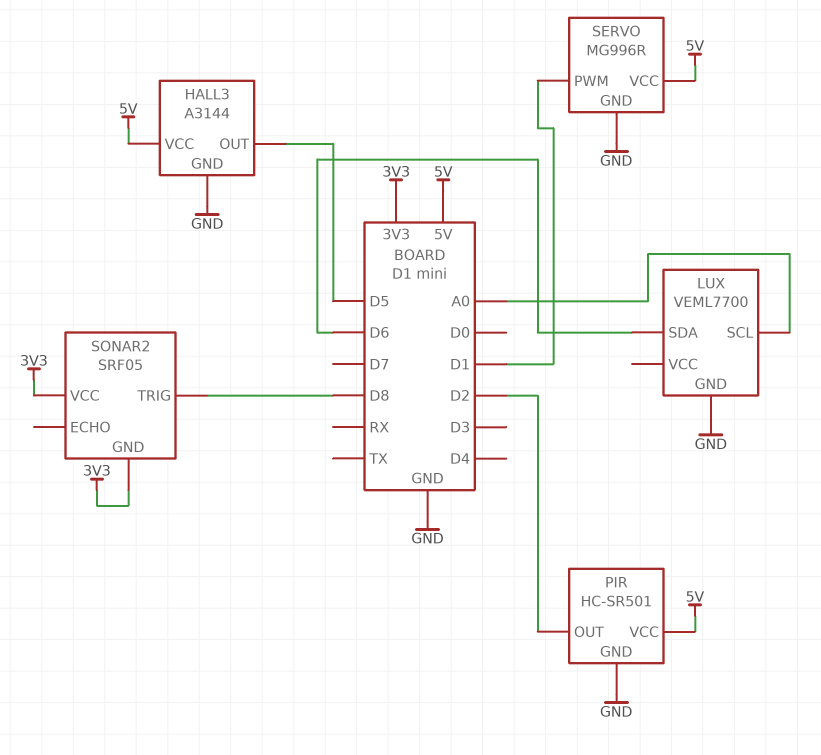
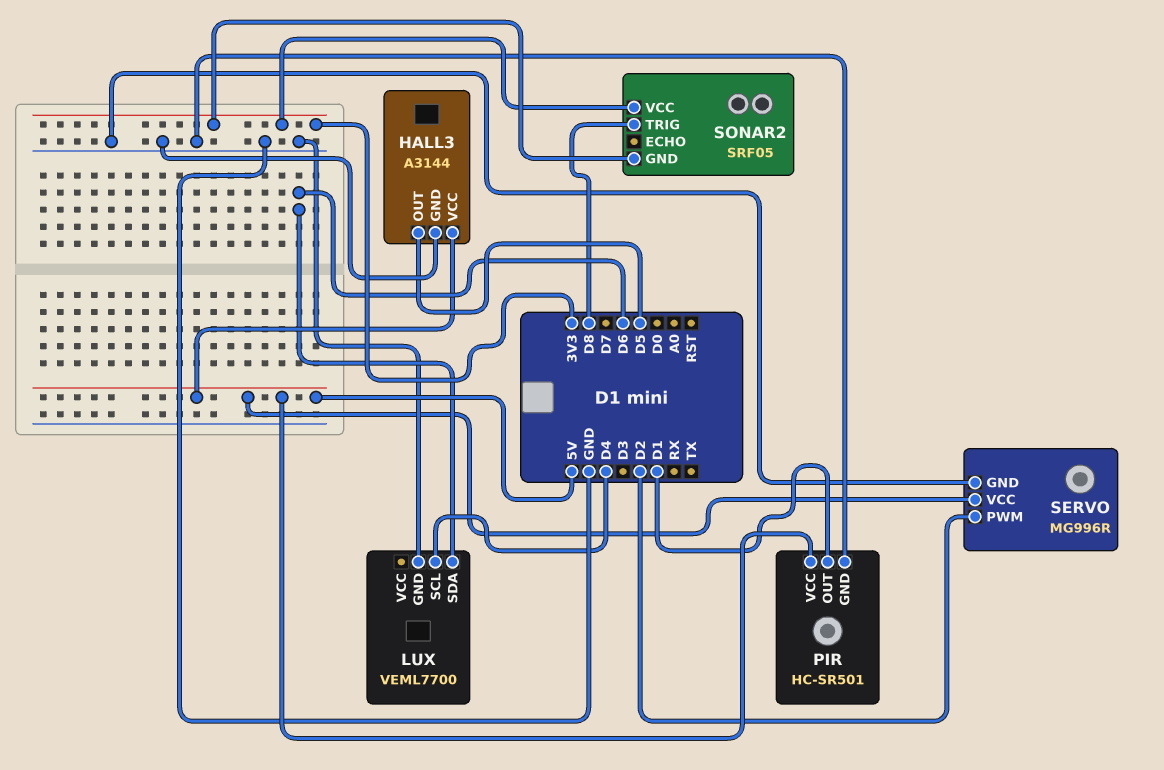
LUX pin SCL: A0 -> D4
PIR pin OUT: D2 -> D1
SERVO pin PWM: D1 -> D2

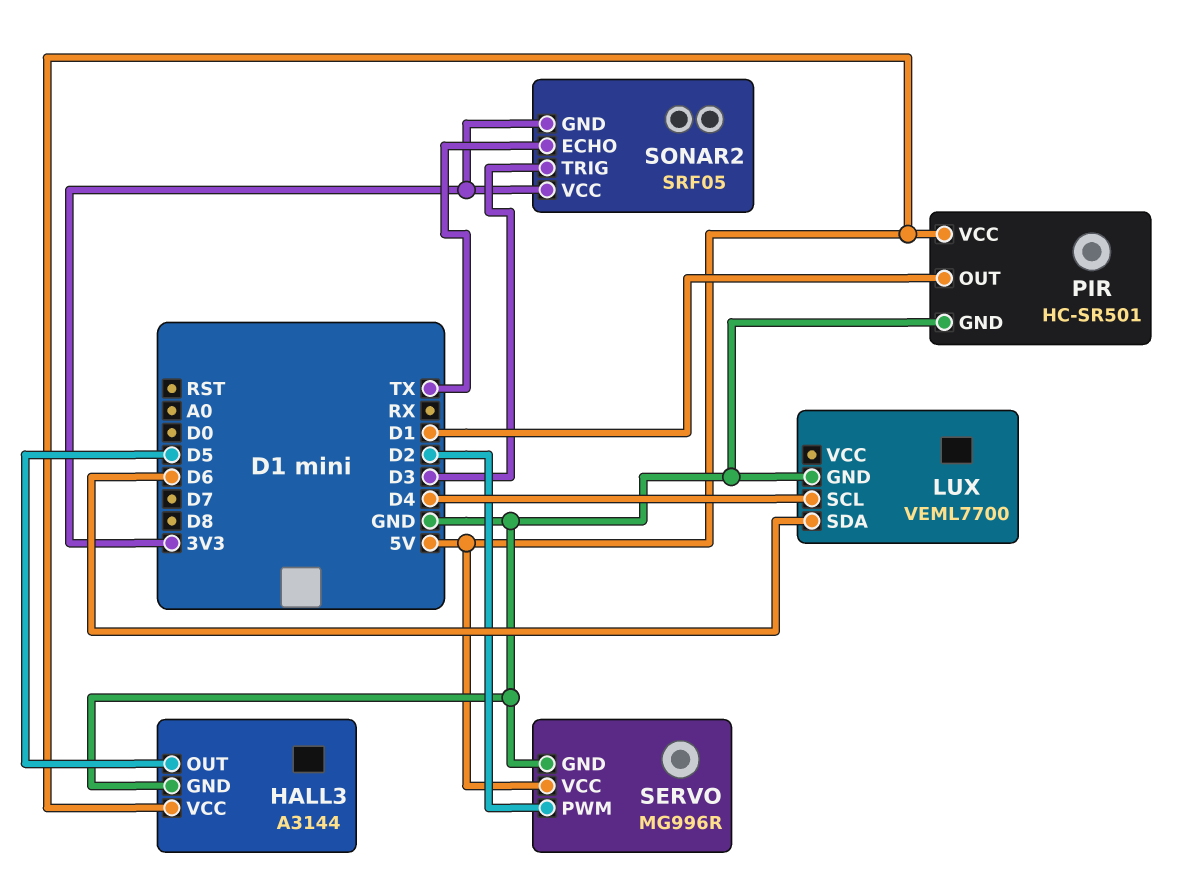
SONAR2 pin ECHO: none -> TX
SONAR2 pin TRIG: D8 -> D3

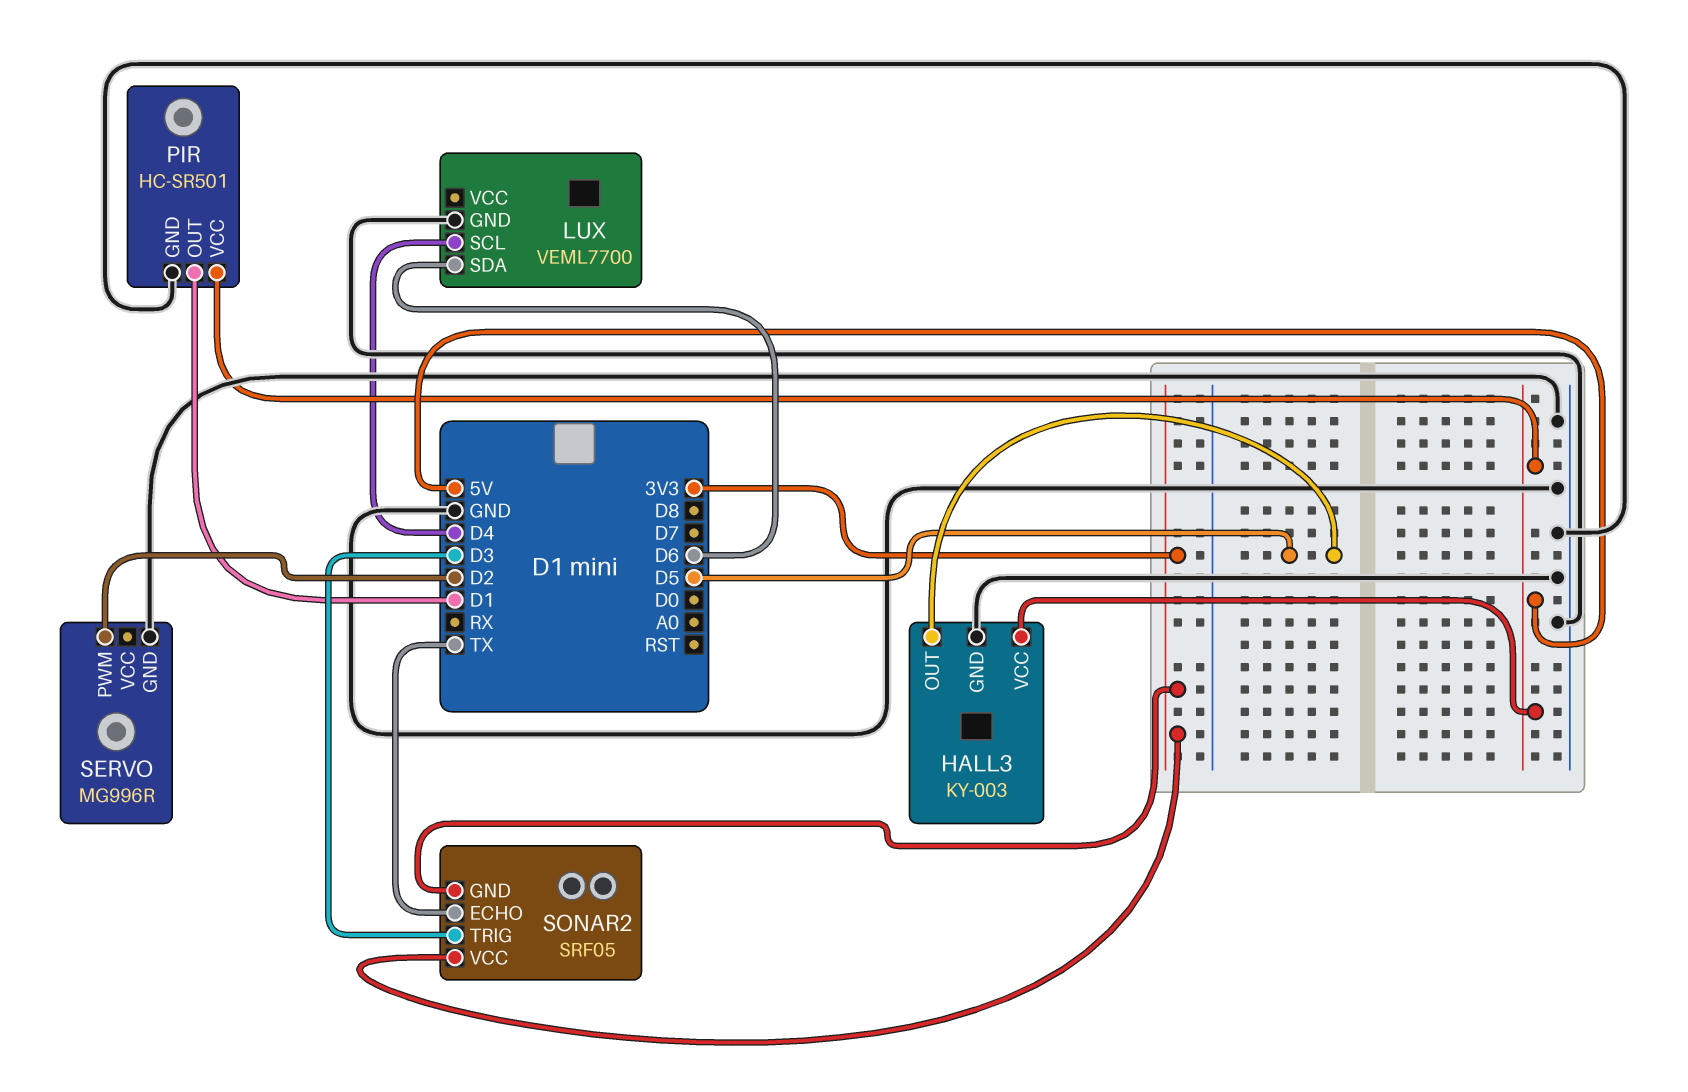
HALL3: A3144 -> KY-003
SERVO pin VCC: 5V -> none

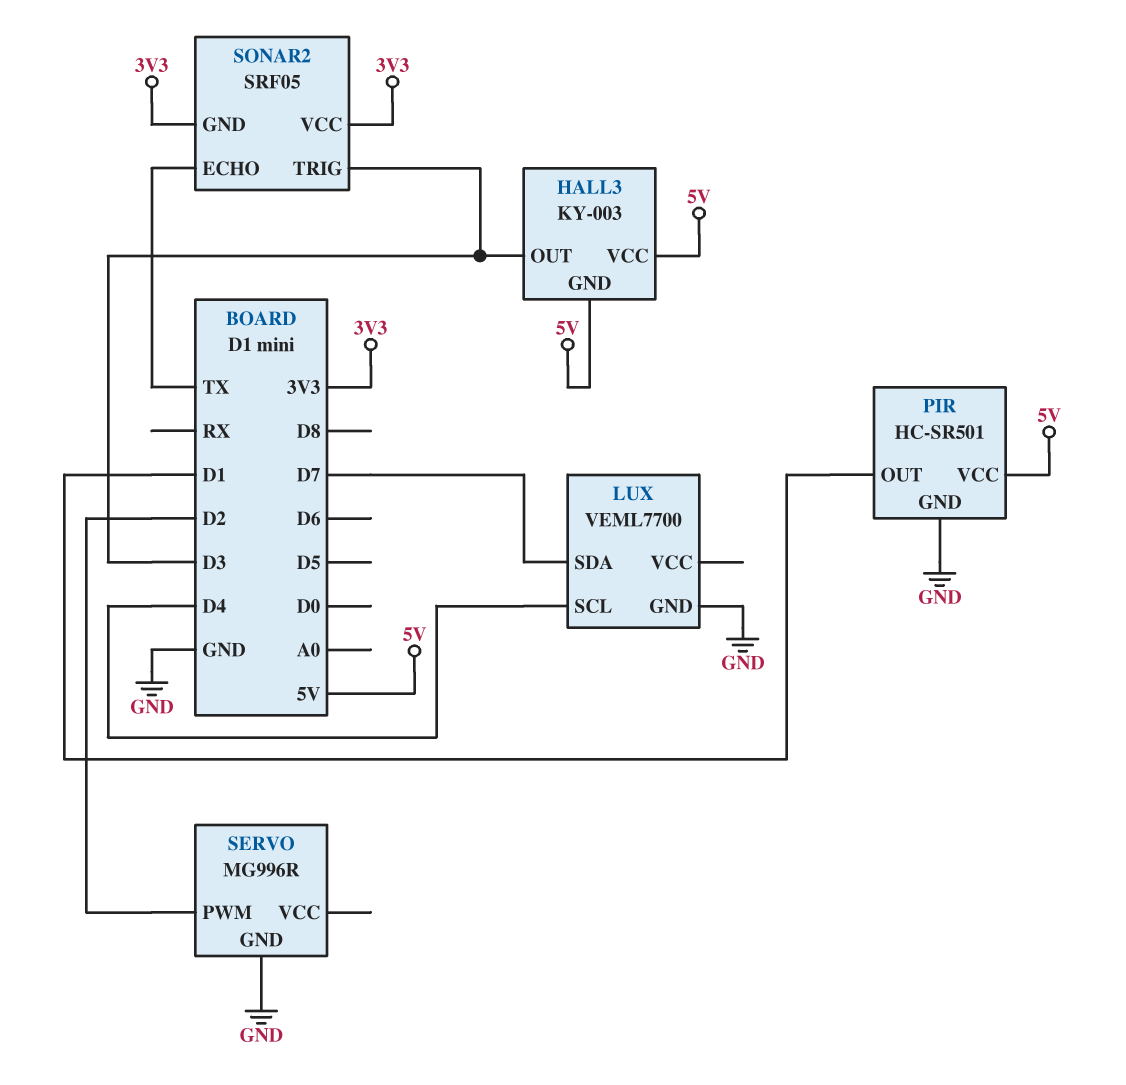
HALL3 pin GND: GND -> 5V
HALL3 pin OUT: D5 -> D3
LUX pin SDA: D6 -> D7

